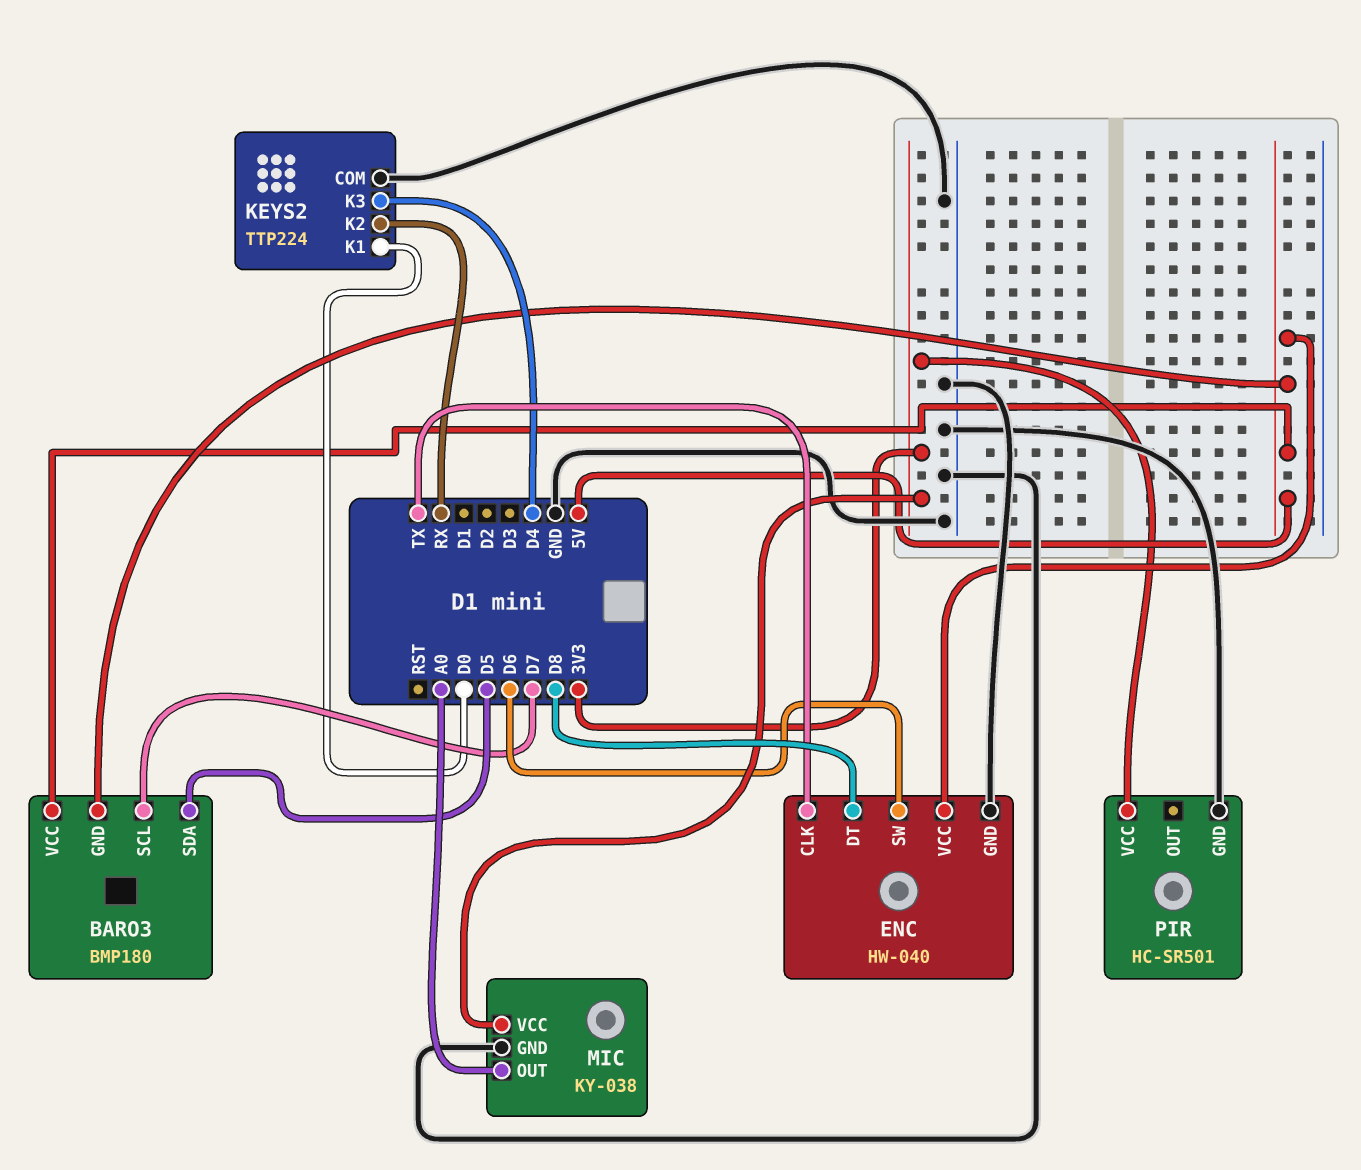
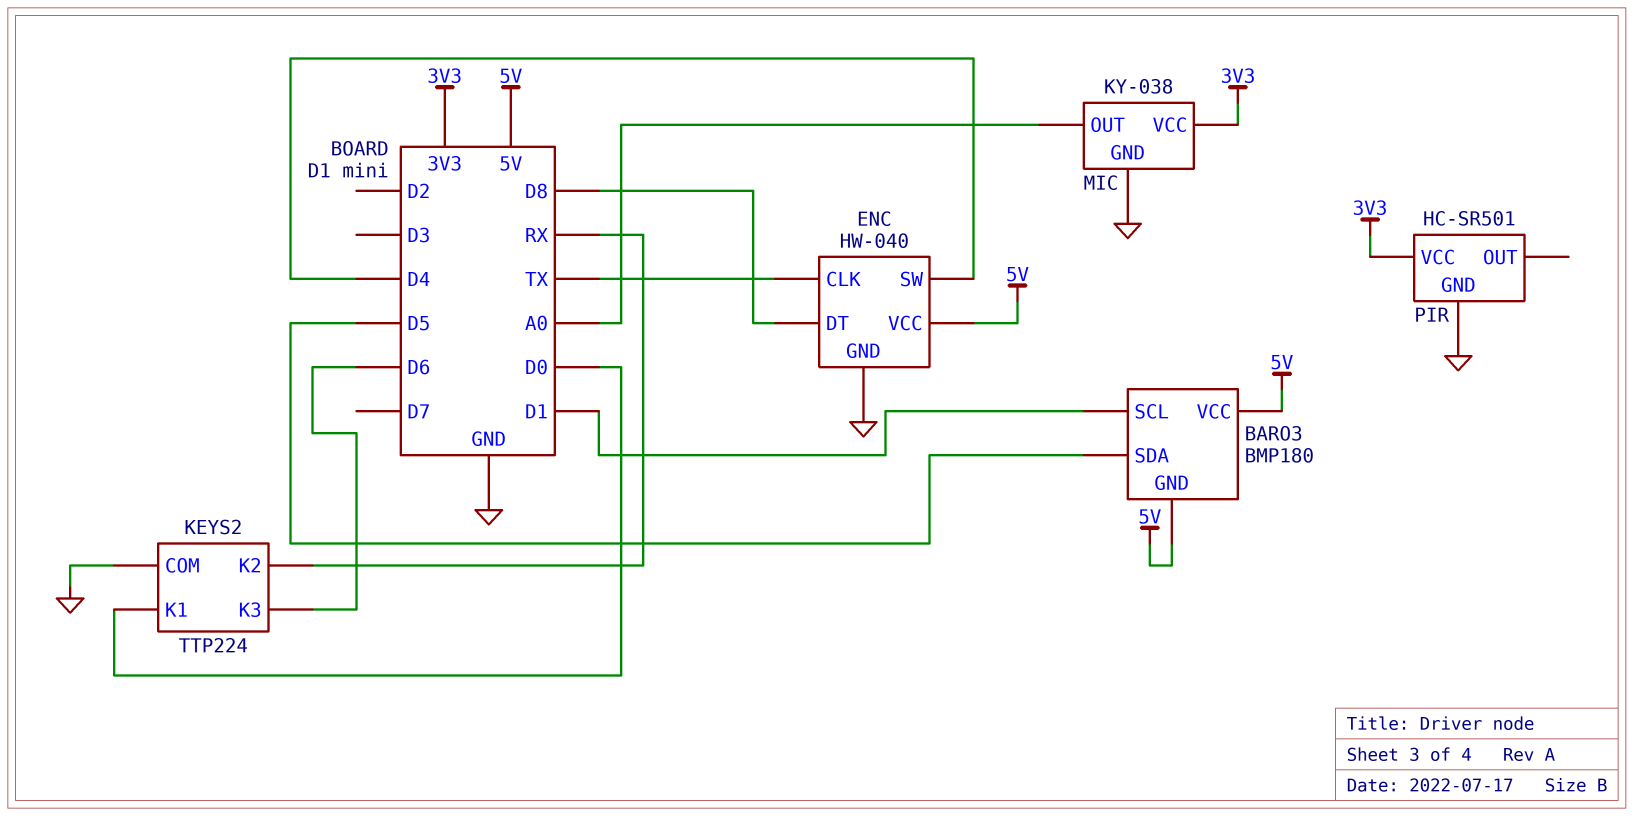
BARO3 pin SCL: D7 -> D1
ENC pin SW: D6 -> D4
KEYS2 pin K3: D4 -> D6

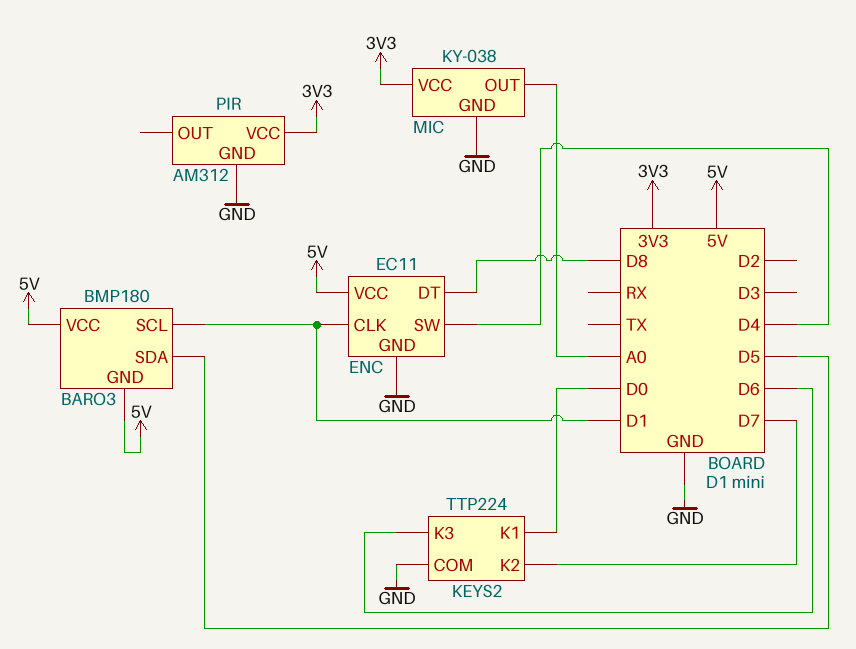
ENC: HW-040 -> EC11
ENC pin CLK: TX -> D1
KEYS2 pin K2: RX -> D7
PIR: HC-SR501 -> AM312

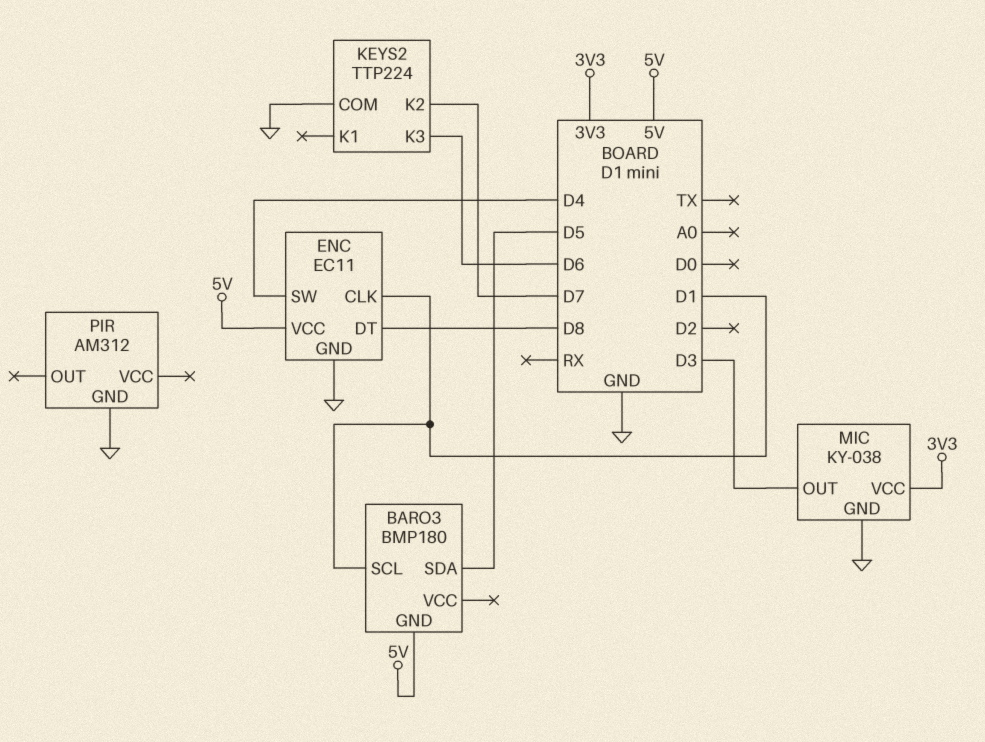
BARO3 pin VCC: 5V -> none
KEYS2 pin K1: D0 -> none
MIC pin OUT: A0 -> D3
PIR pin VCC: 3V3 -> none

